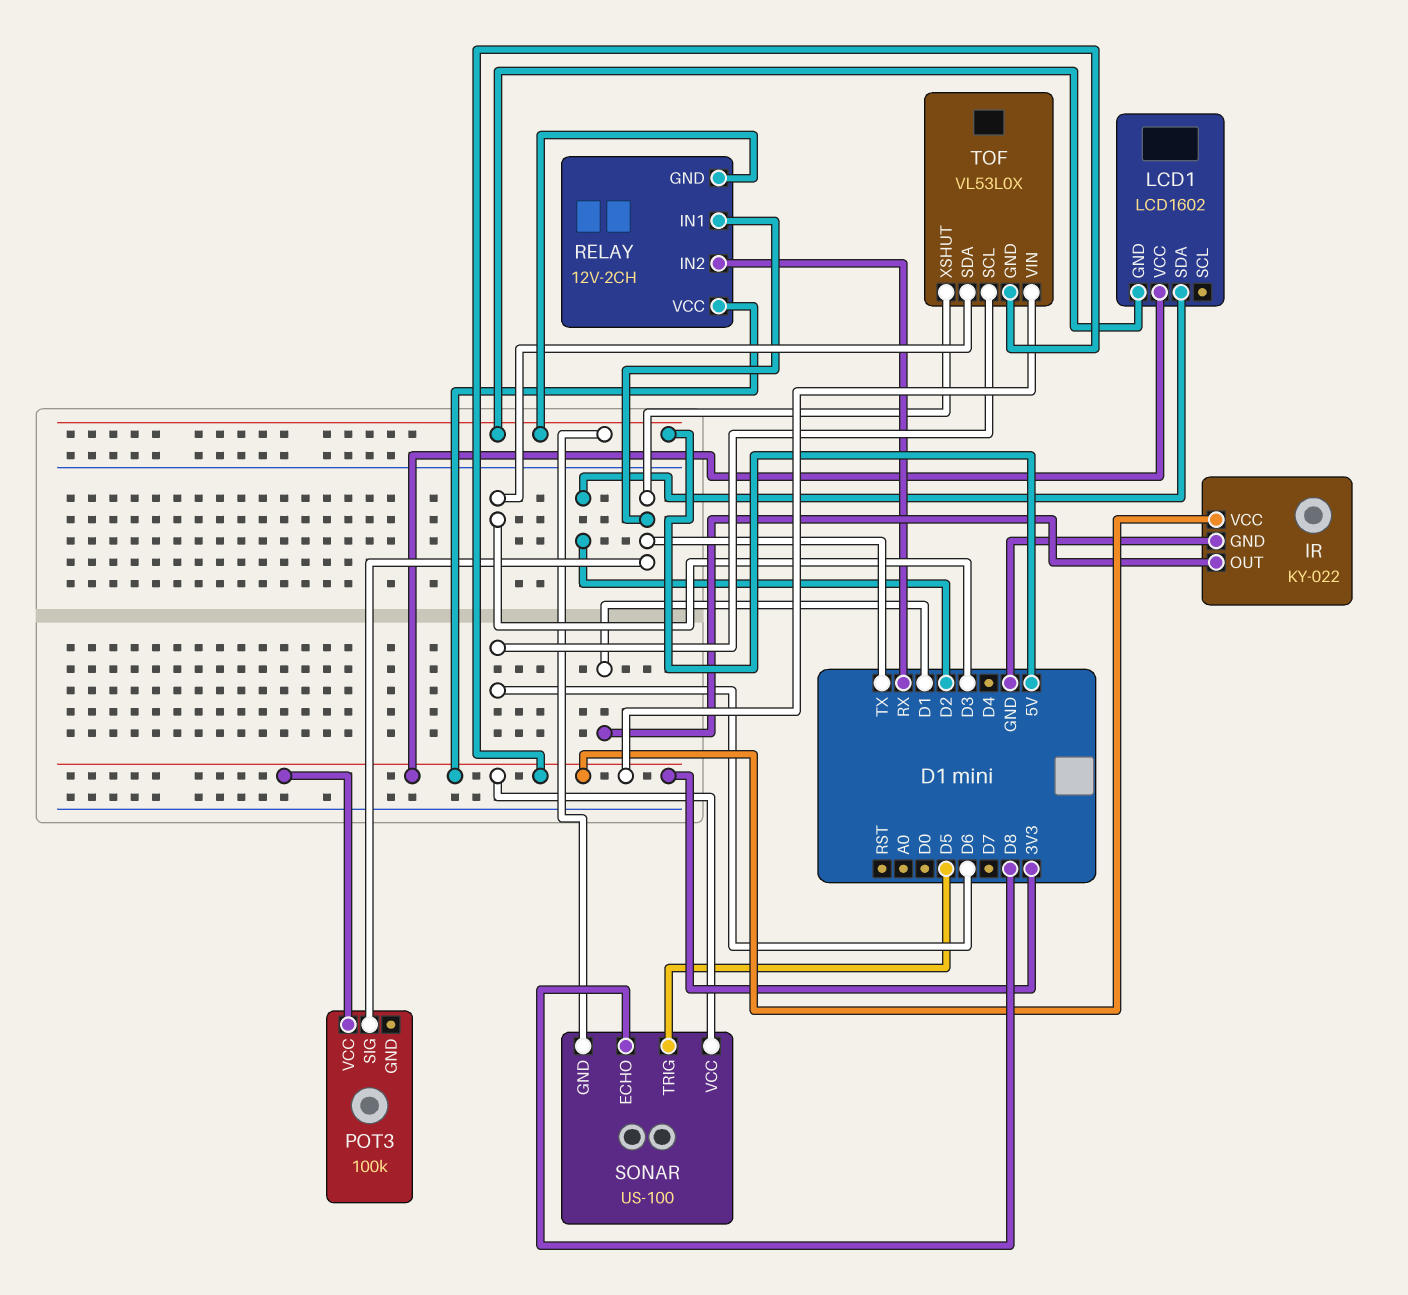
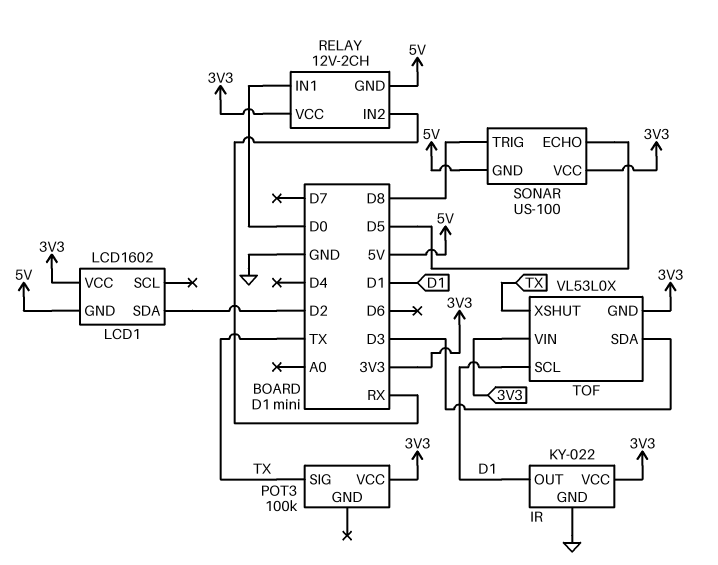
RELAY pin IN1: TX -> D0
SONAR pin ECHO: D8 -> D5
SONAR pin TRIG: D5 -> D8
TOF pin SCL: D6 -> D1

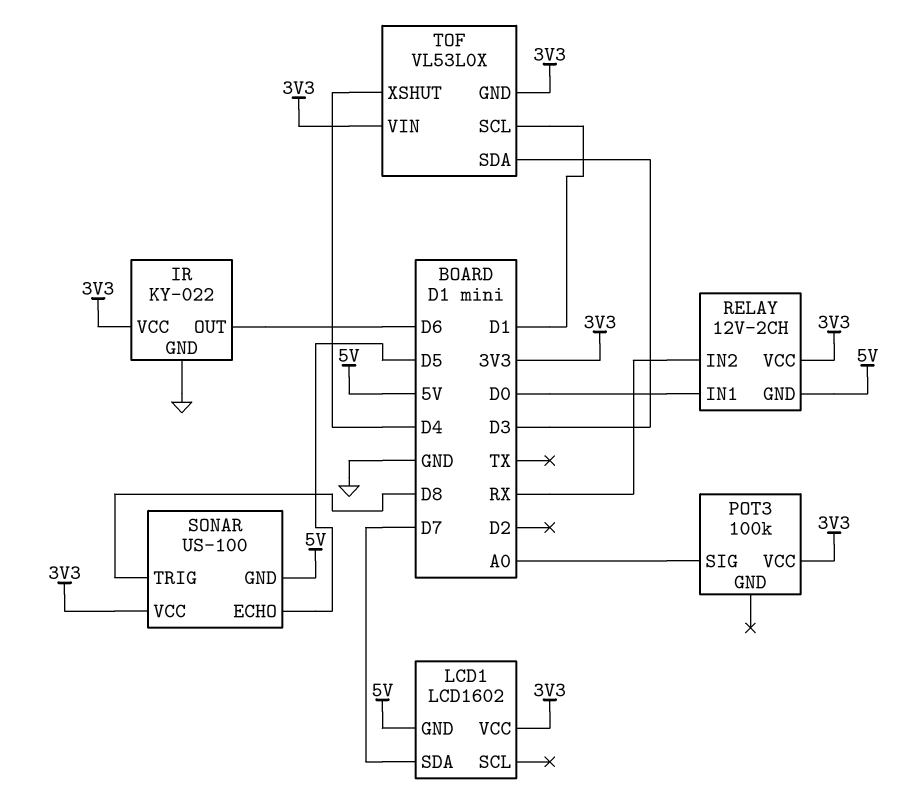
IR pin OUT: D1 -> D6
LCD1 pin SDA: D2 -> D7
POT3 pin SIG: TX -> A0
TOF pin XSHUT: TX -> D4

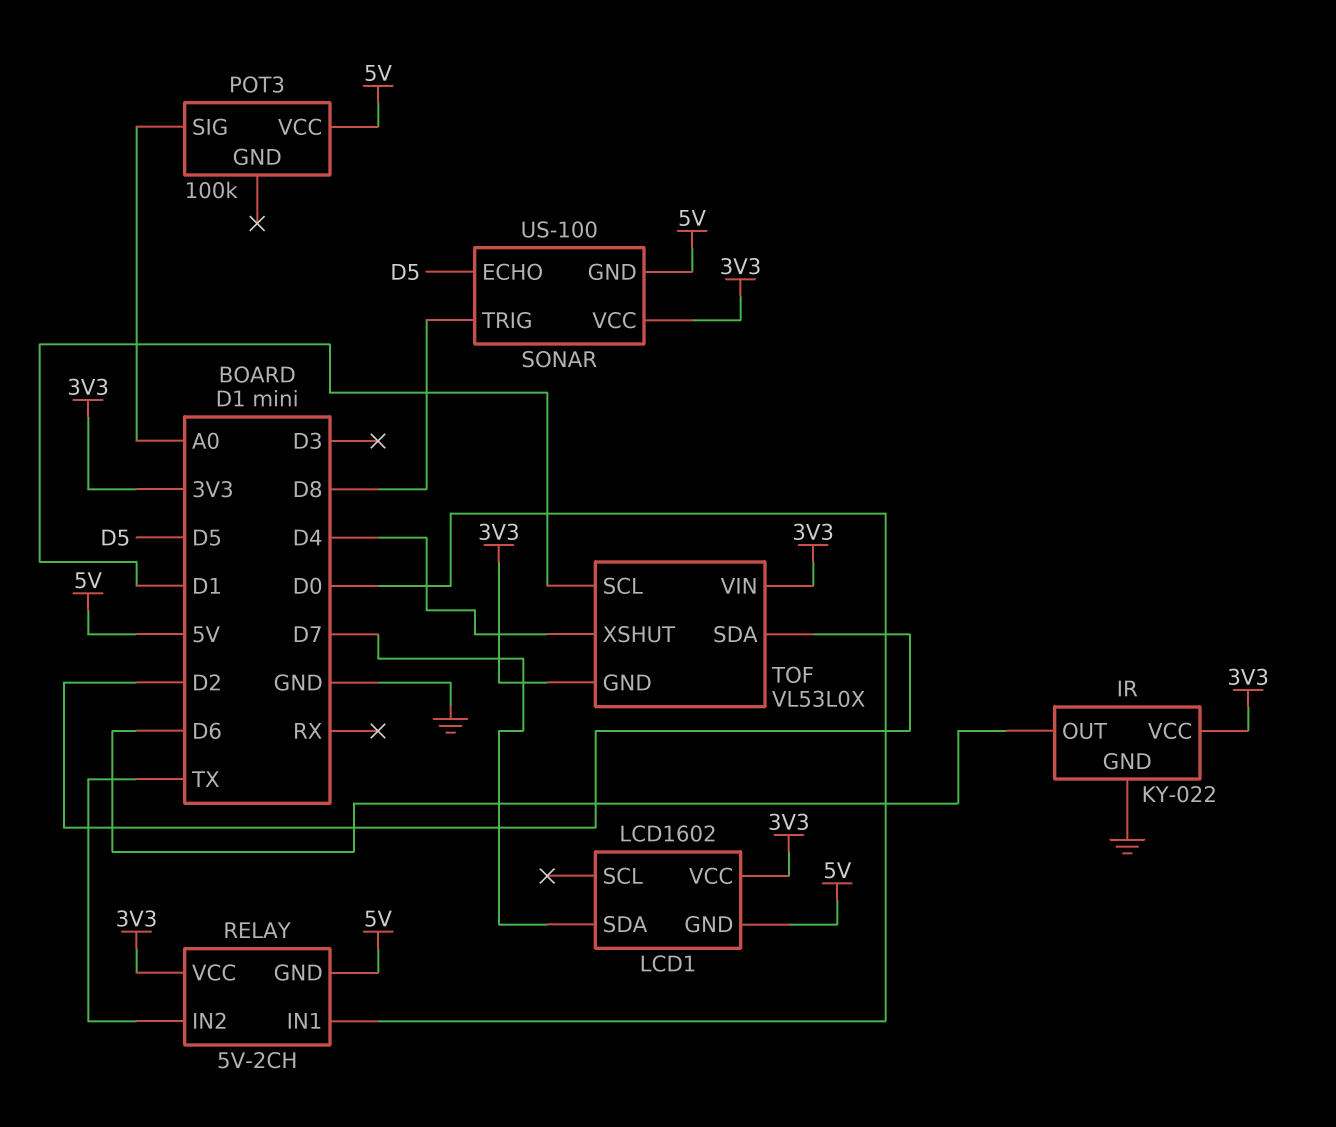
POT3 pin VCC: 3V3 -> 5V
RELAY: 12V-2CH -> 5V-2CH
RELAY pin IN2: RX -> TX
TOF pin SDA: D3 -> D2

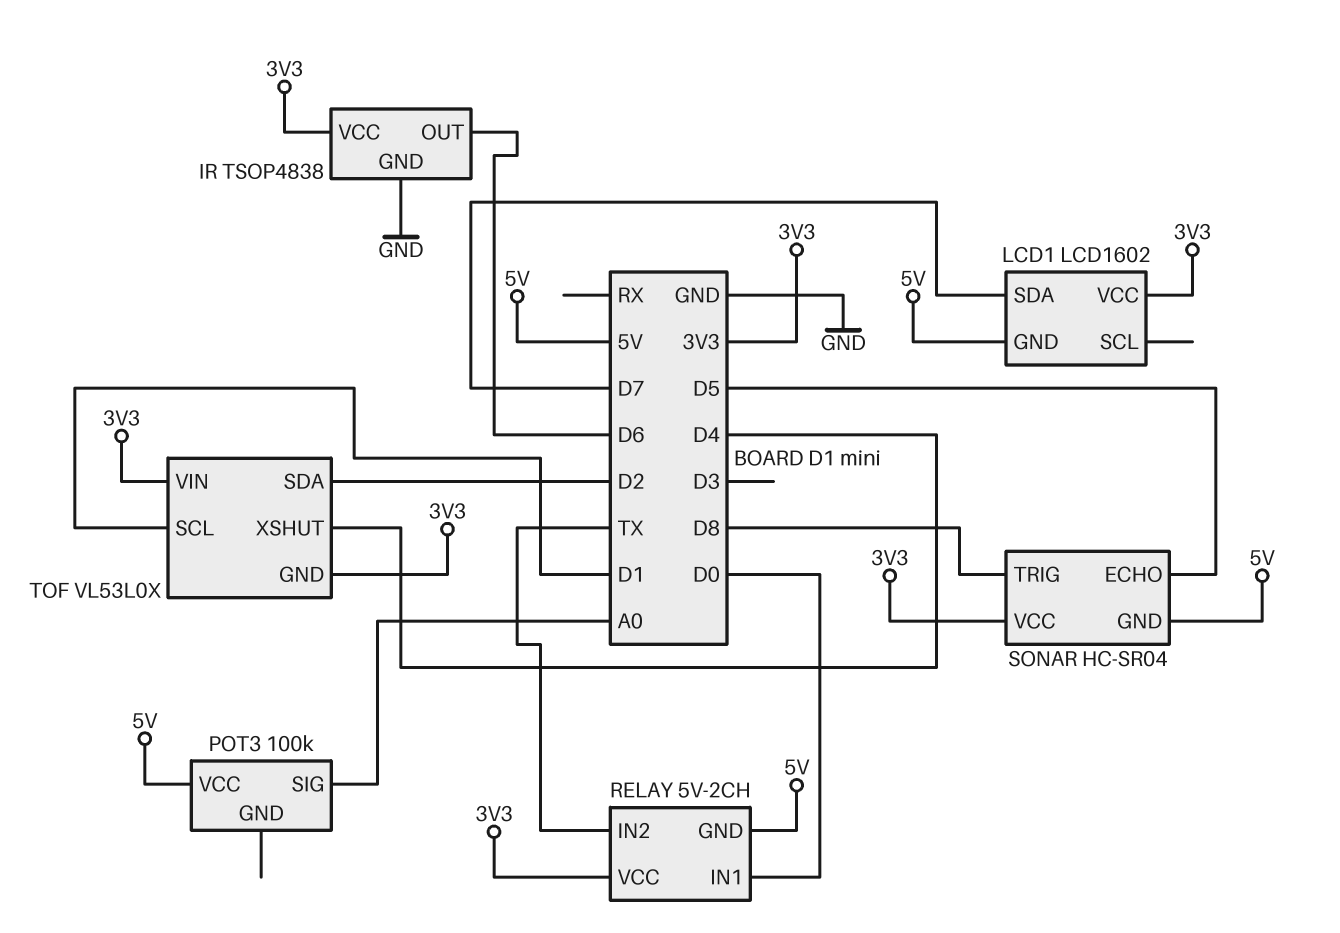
IR: KY-022 -> TSOP4838
SONAR: US-100 -> HC-SR04

